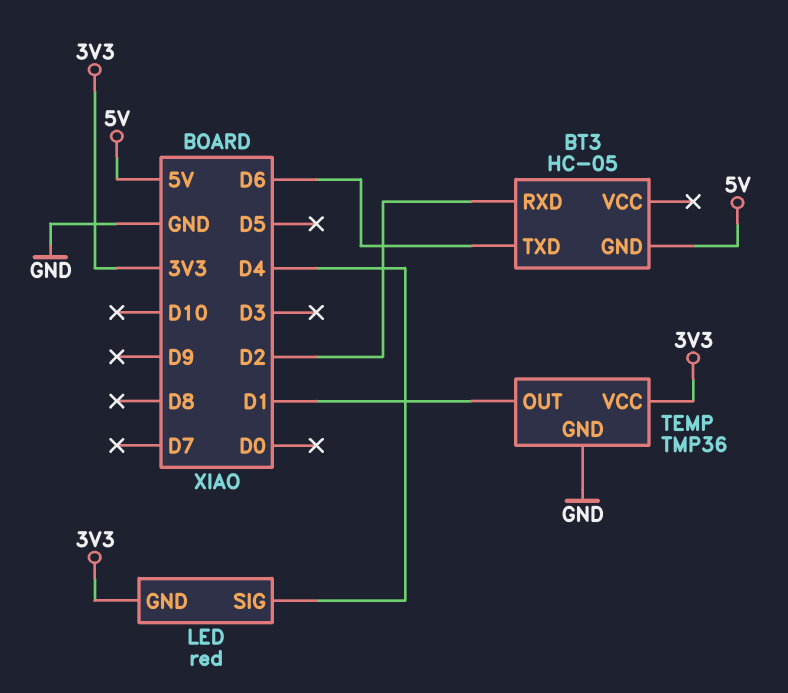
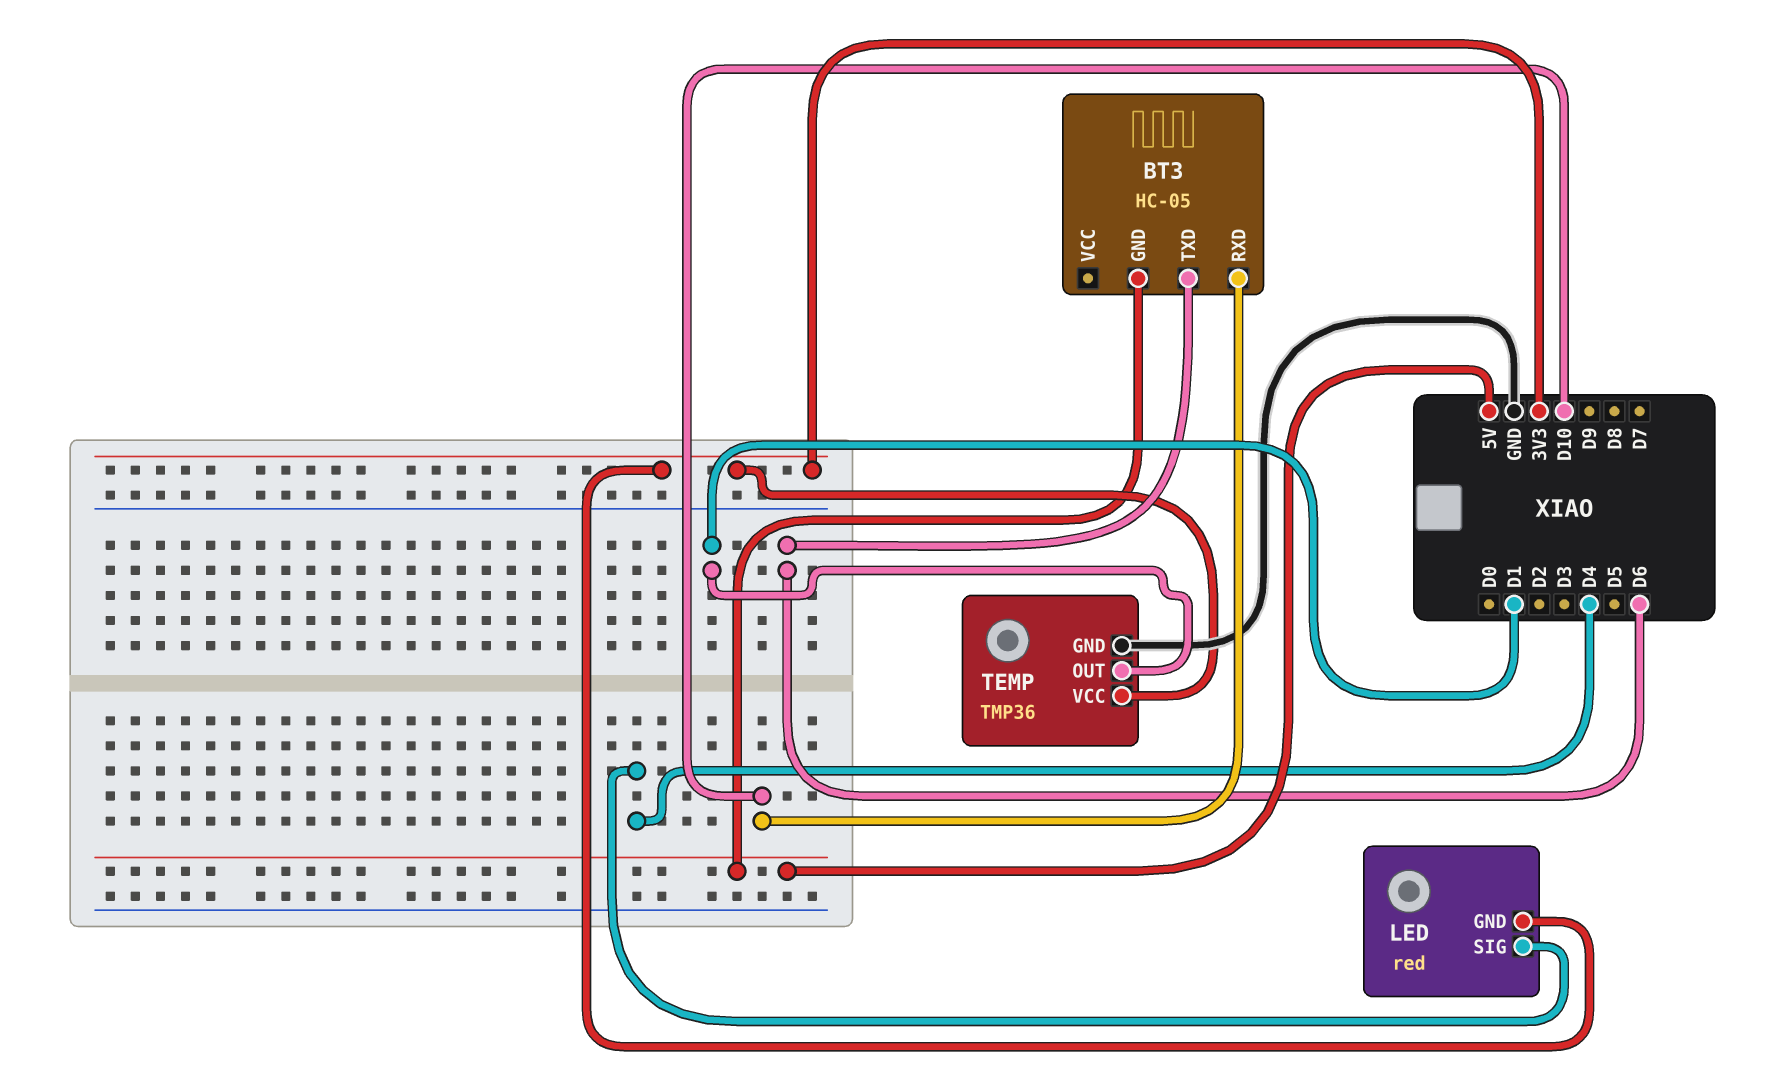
BT3 pin RXD: D2 -> D10

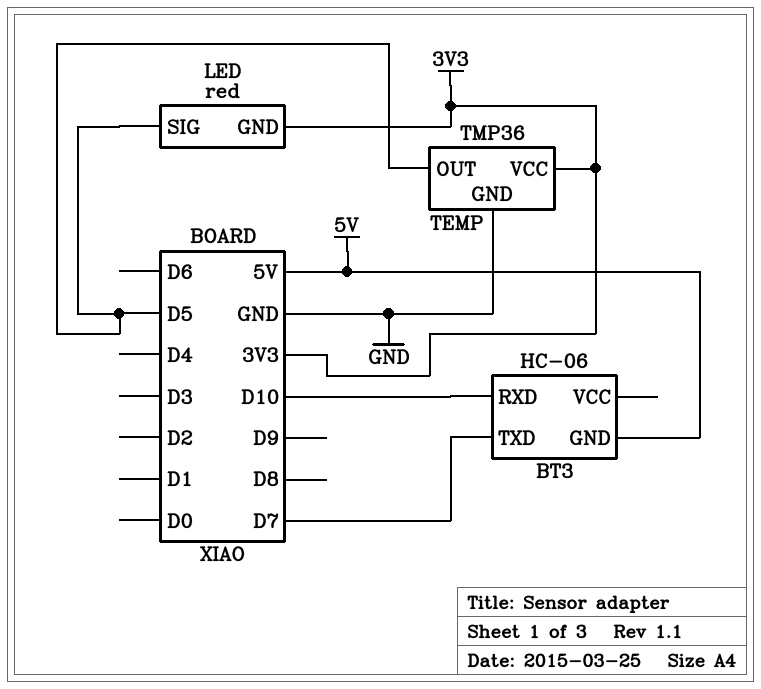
BT3: HC-05 -> HC-06
BT3 pin TXD: D6 -> D7
LED pin SIG: D4 -> D5
TEMP pin OUT: D1 -> D5

